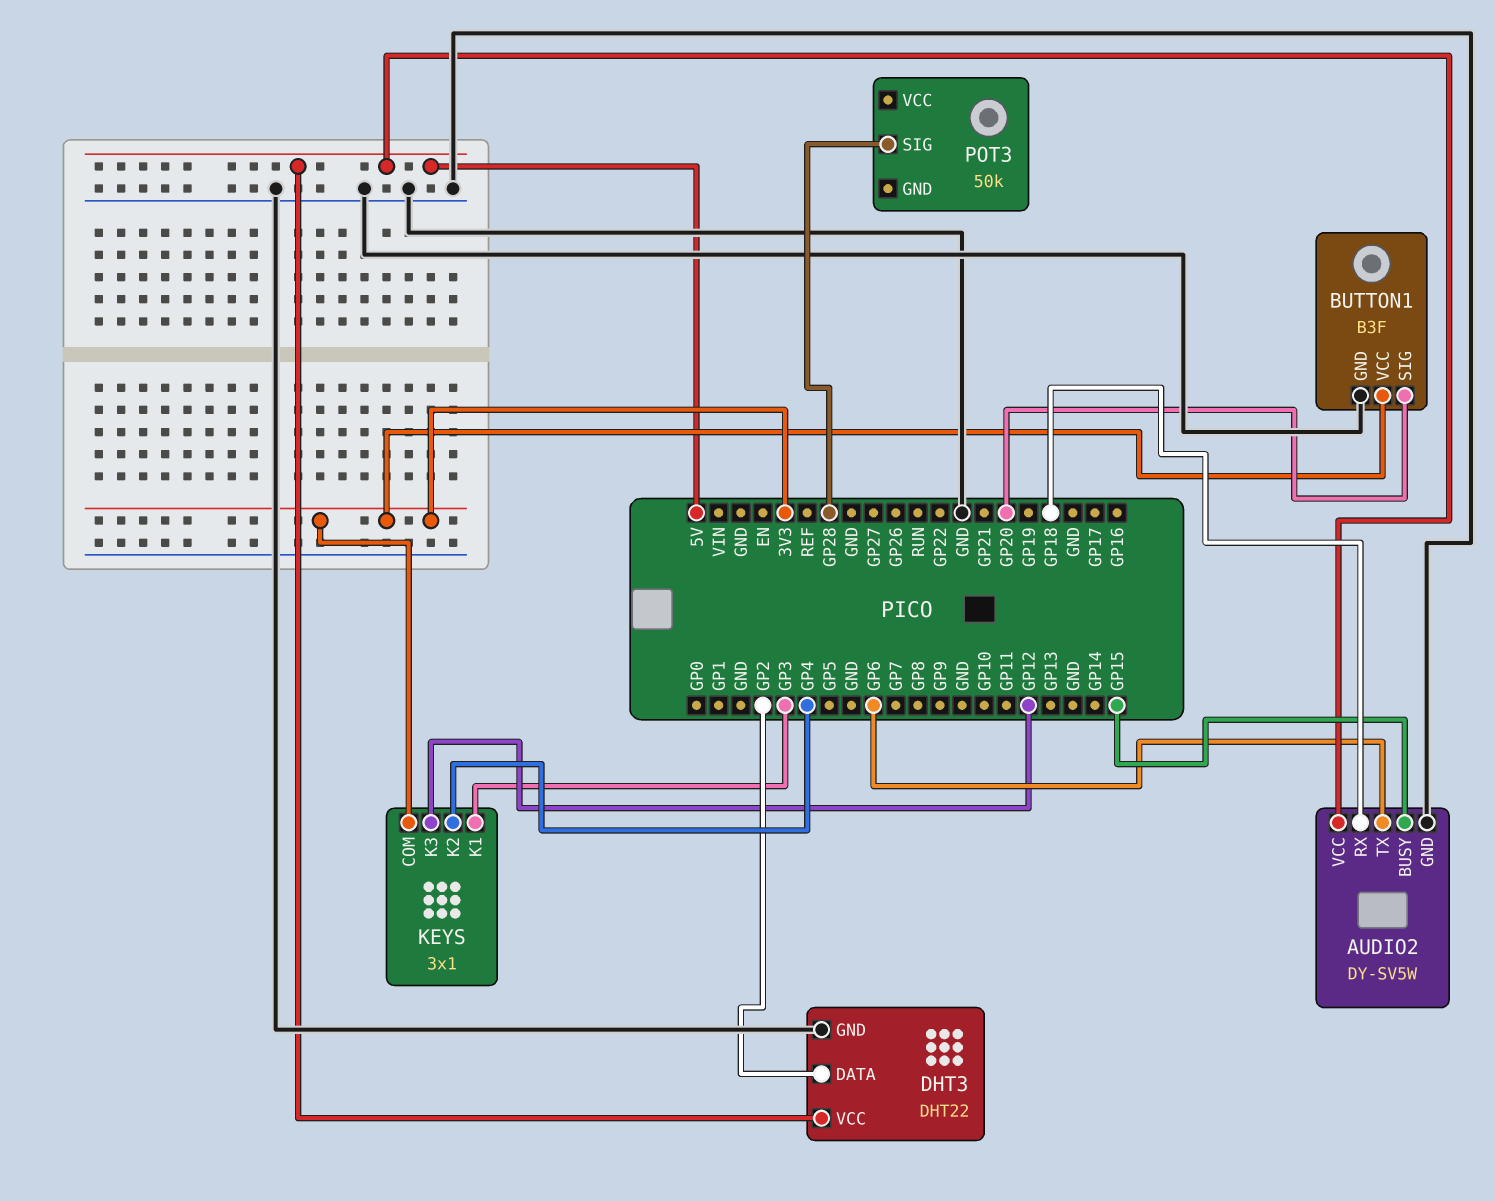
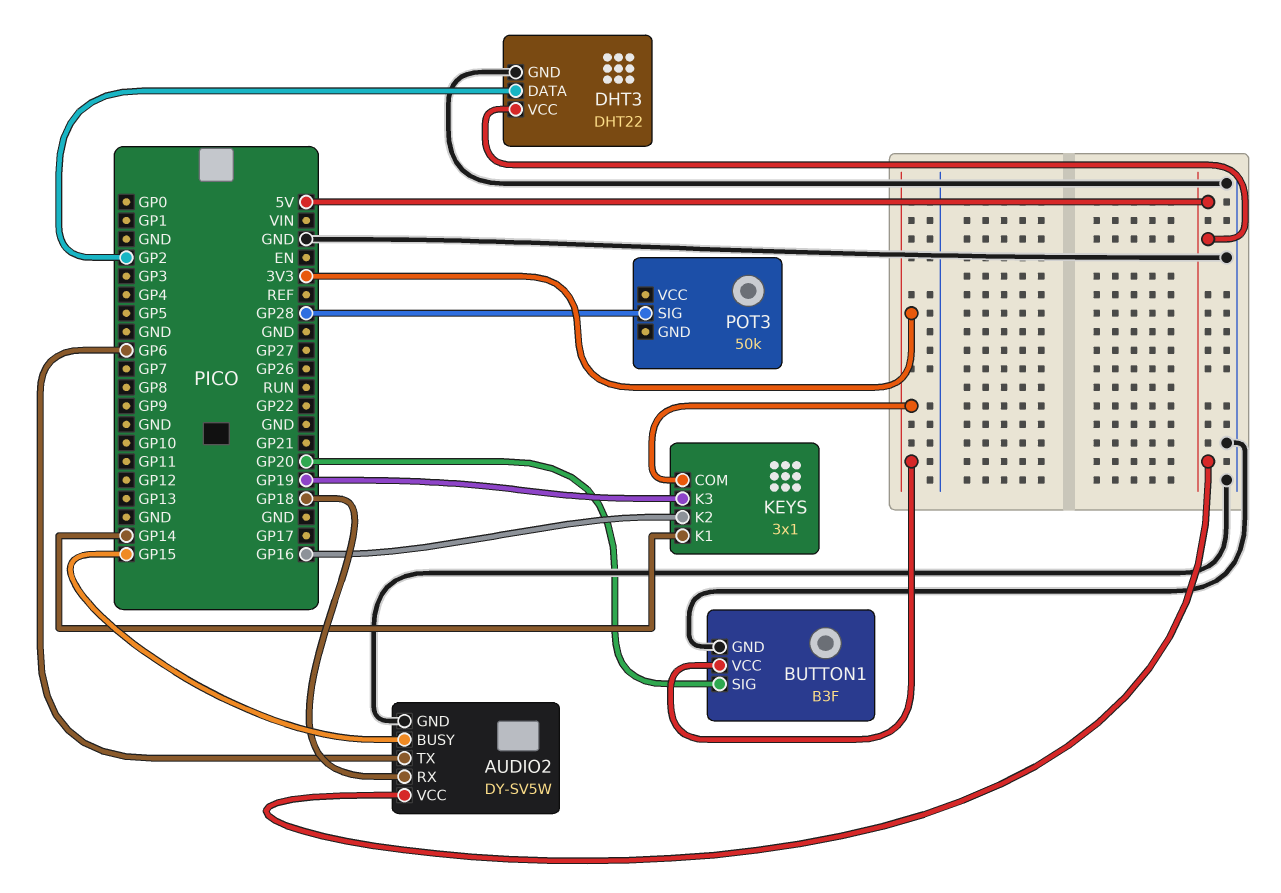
KEYS pin K1: GP3 -> GP14
KEYS pin K2: GP4 -> GP16
KEYS pin K3: GP12 -> GP19

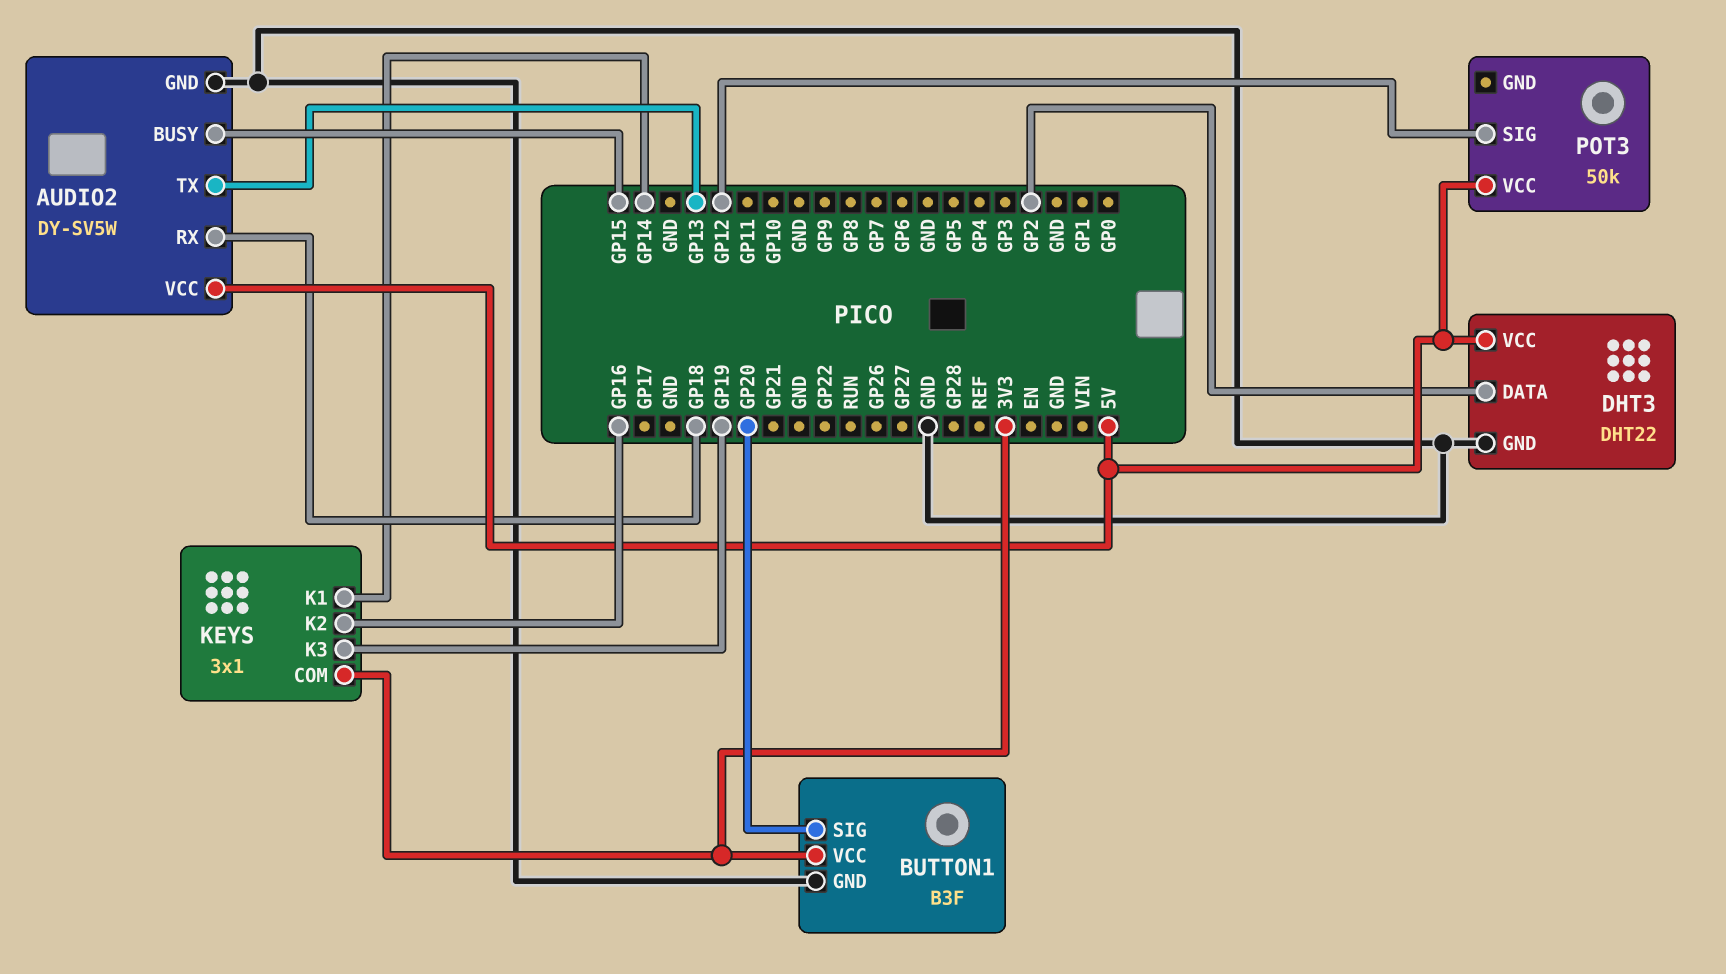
AUDIO2 pin TX: GP6 -> GP13
POT3 pin SIG: GP28 -> GP12
POT3 pin VCC: none -> 5V

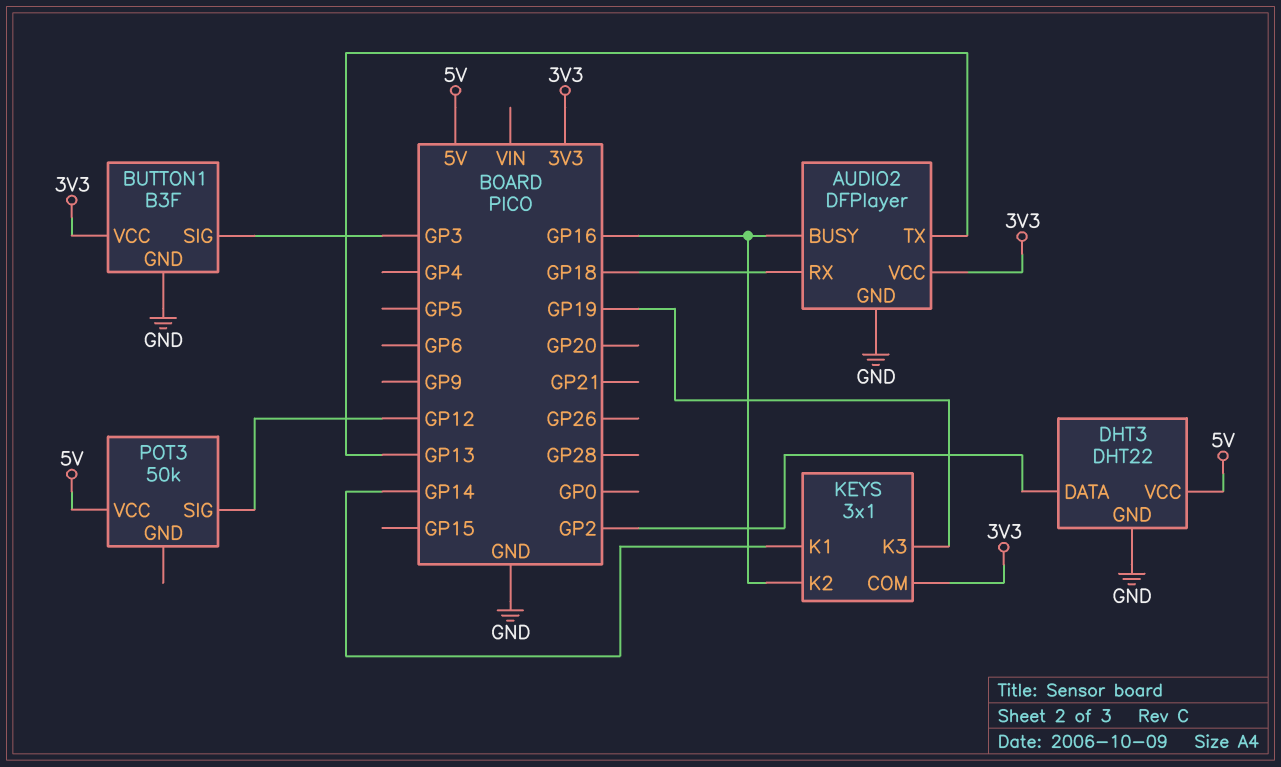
AUDIO2: DY-SV5W -> DFPlayer
AUDIO2 pin BUSY: GP15 -> GP16
AUDIO2 pin VCC: 5V -> 3V3
BUTTON1 pin SIG: GP20 -> GP3

